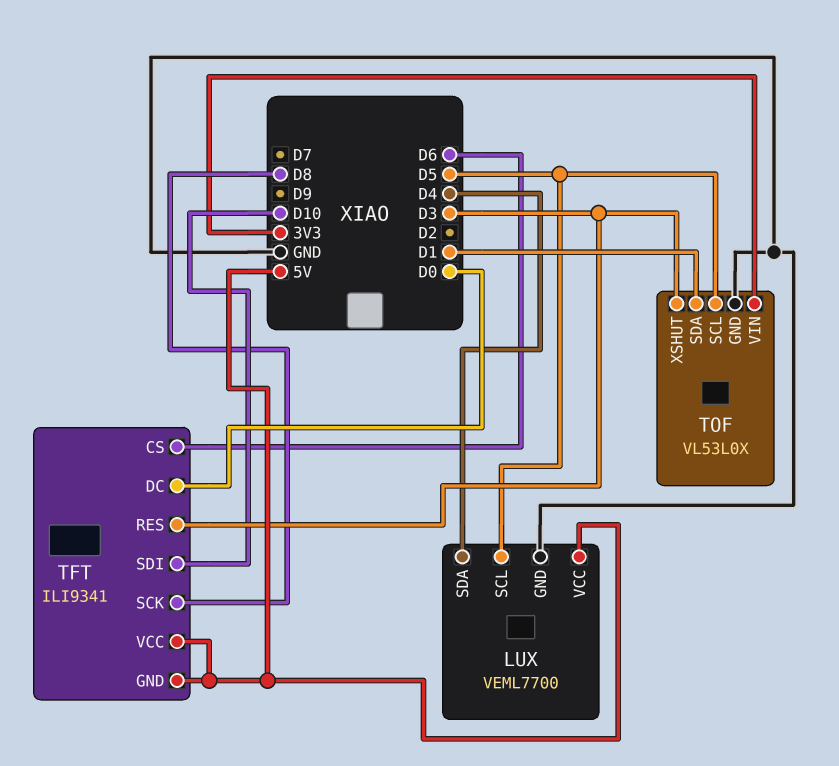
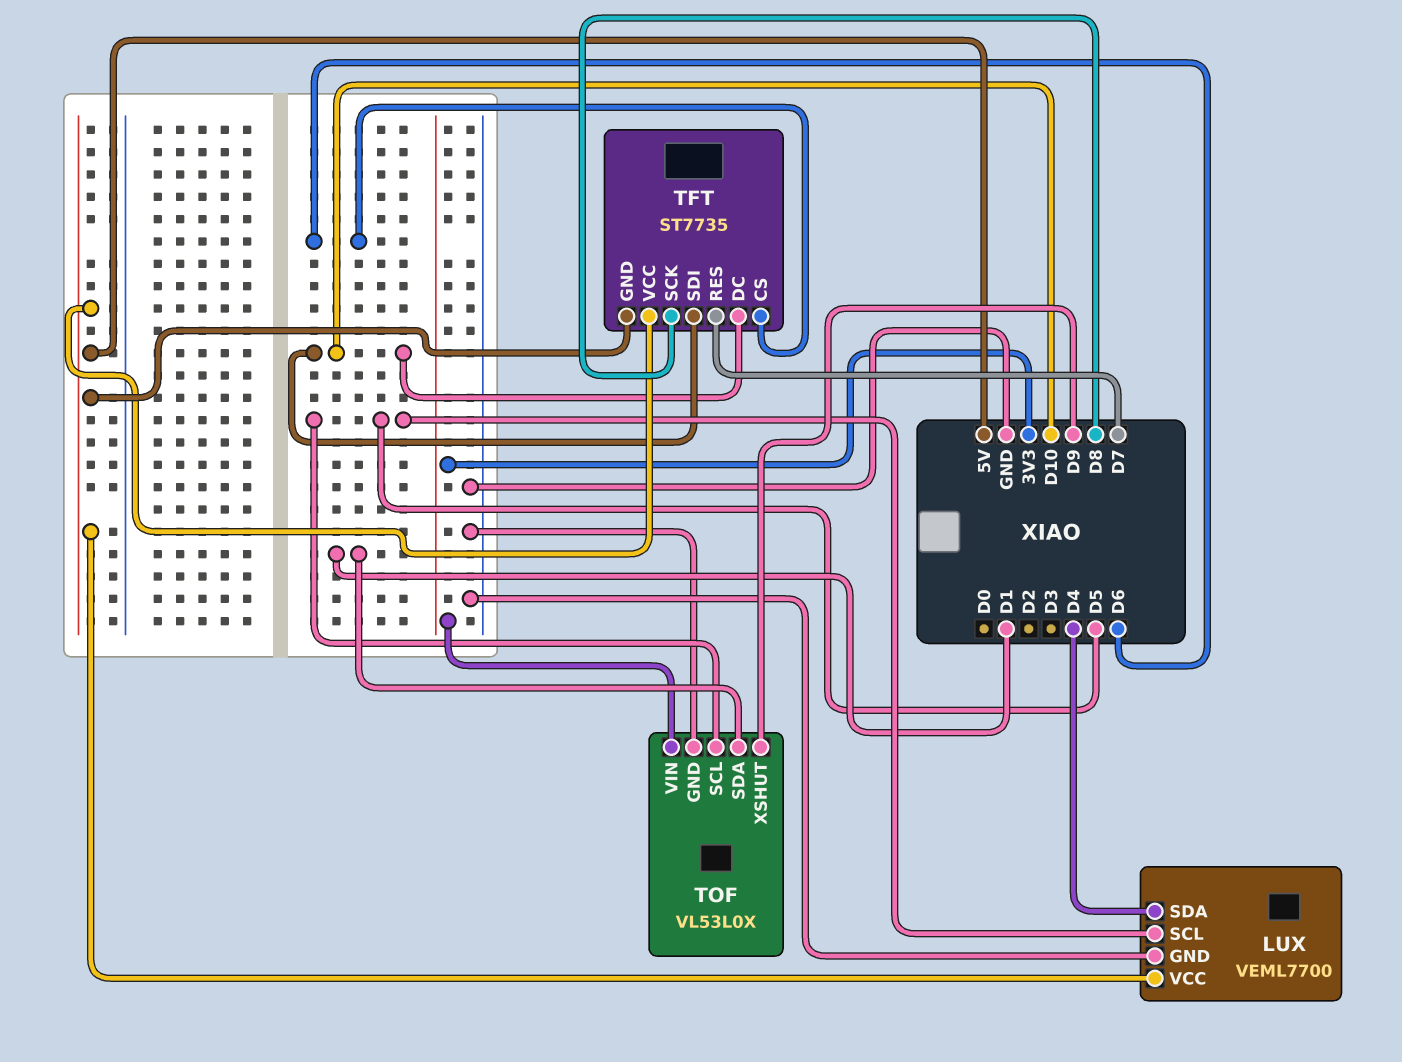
TFT: ILI9341 -> ST7735
TFT pin DC: D0 -> D10
TFT pin RES: D3 -> D7
TOF pin XSHUT: D3 -> D9

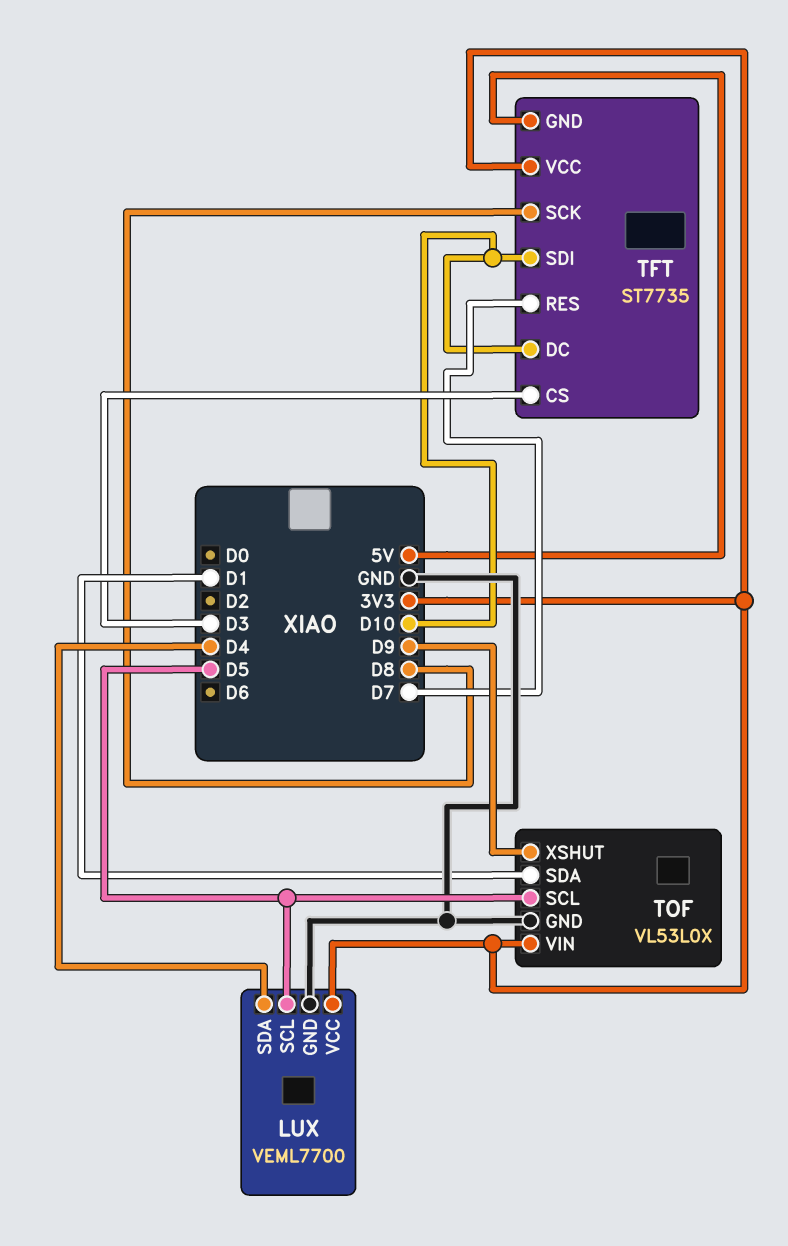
LUX pin VCC: 5V -> 3V3
TFT pin CS: D6 -> D3
TFT pin VCC: 5V -> 3V3

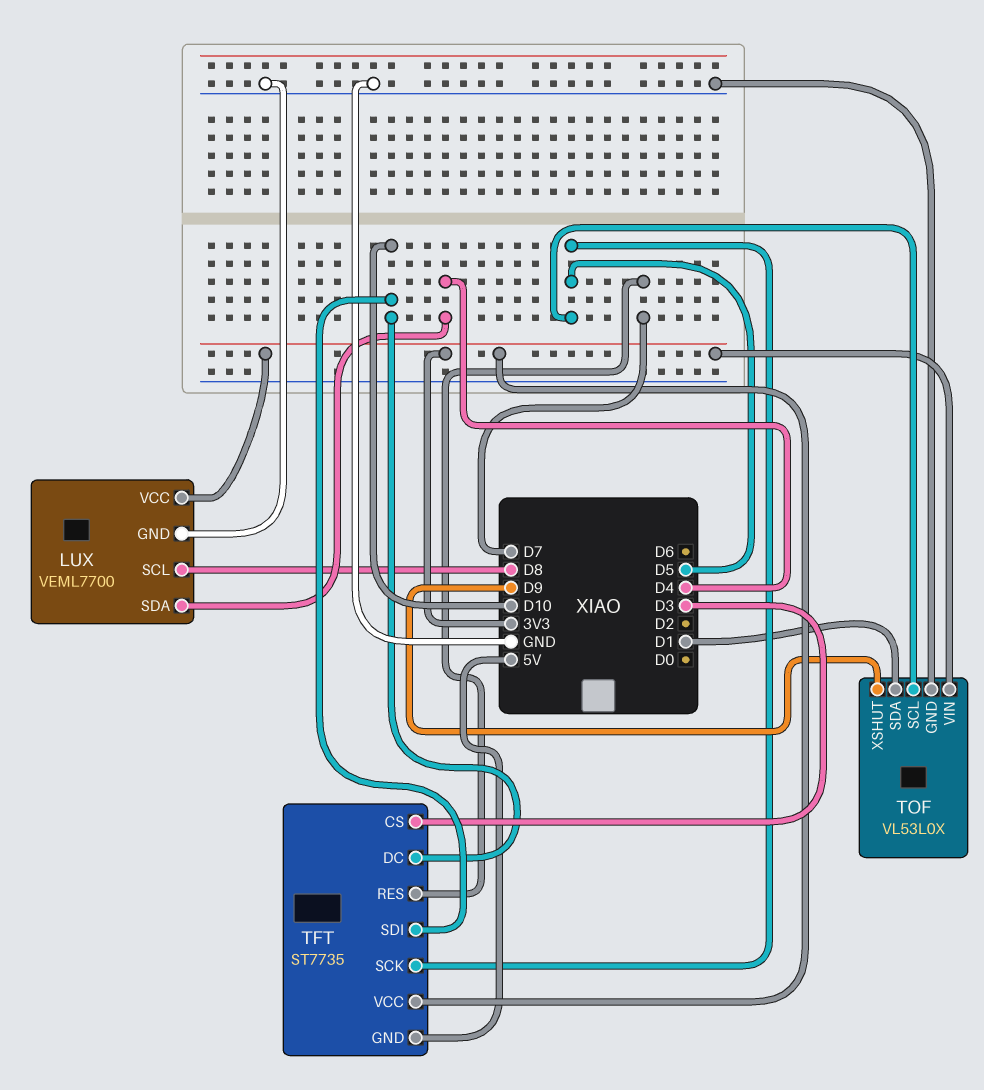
LUX pin SCL: D5 -> D8
TFT pin SCK: D8 -> D5

